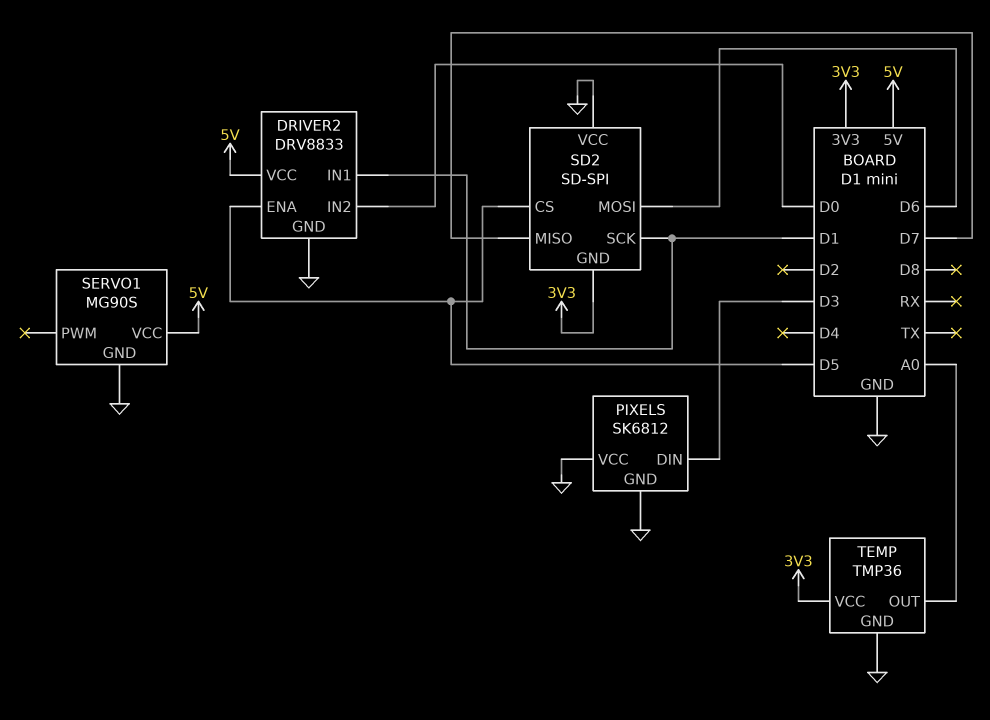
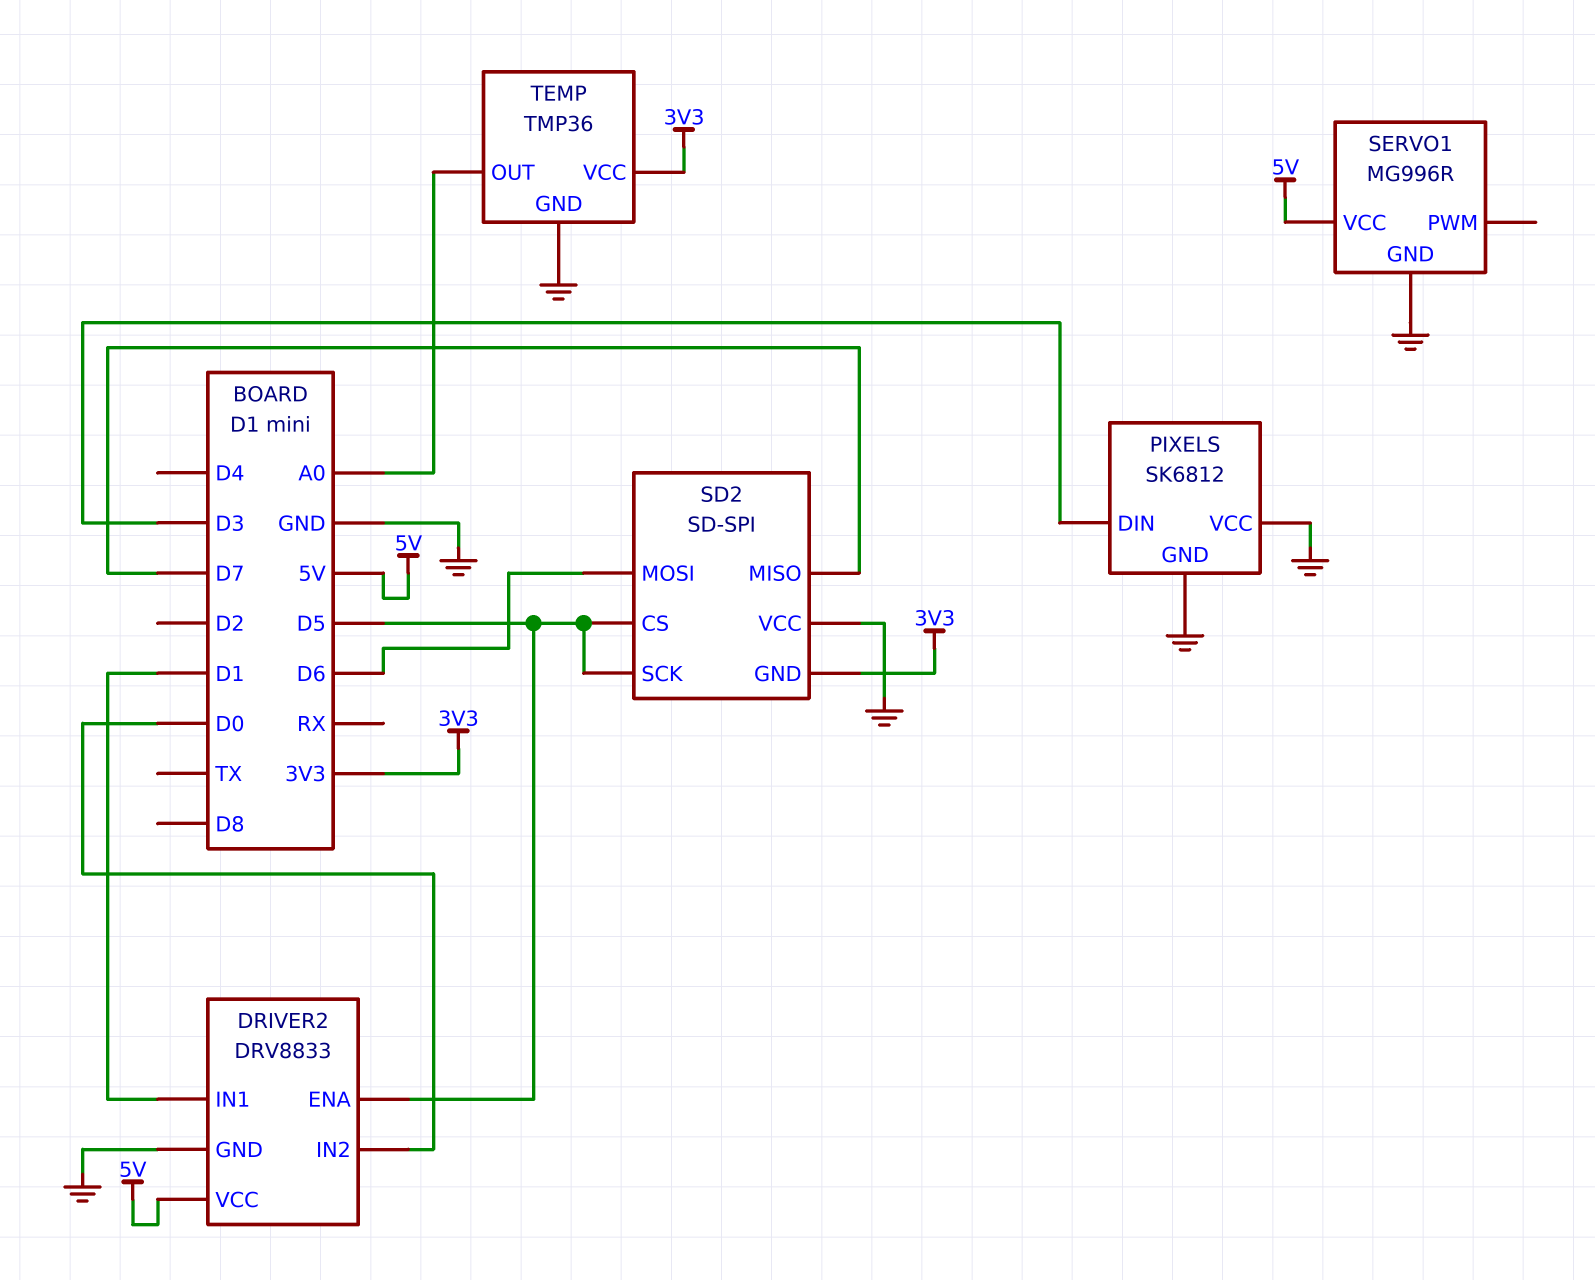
SD2 pin SCK: D1 -> D5
SERVO1: MG90S -> MG996R

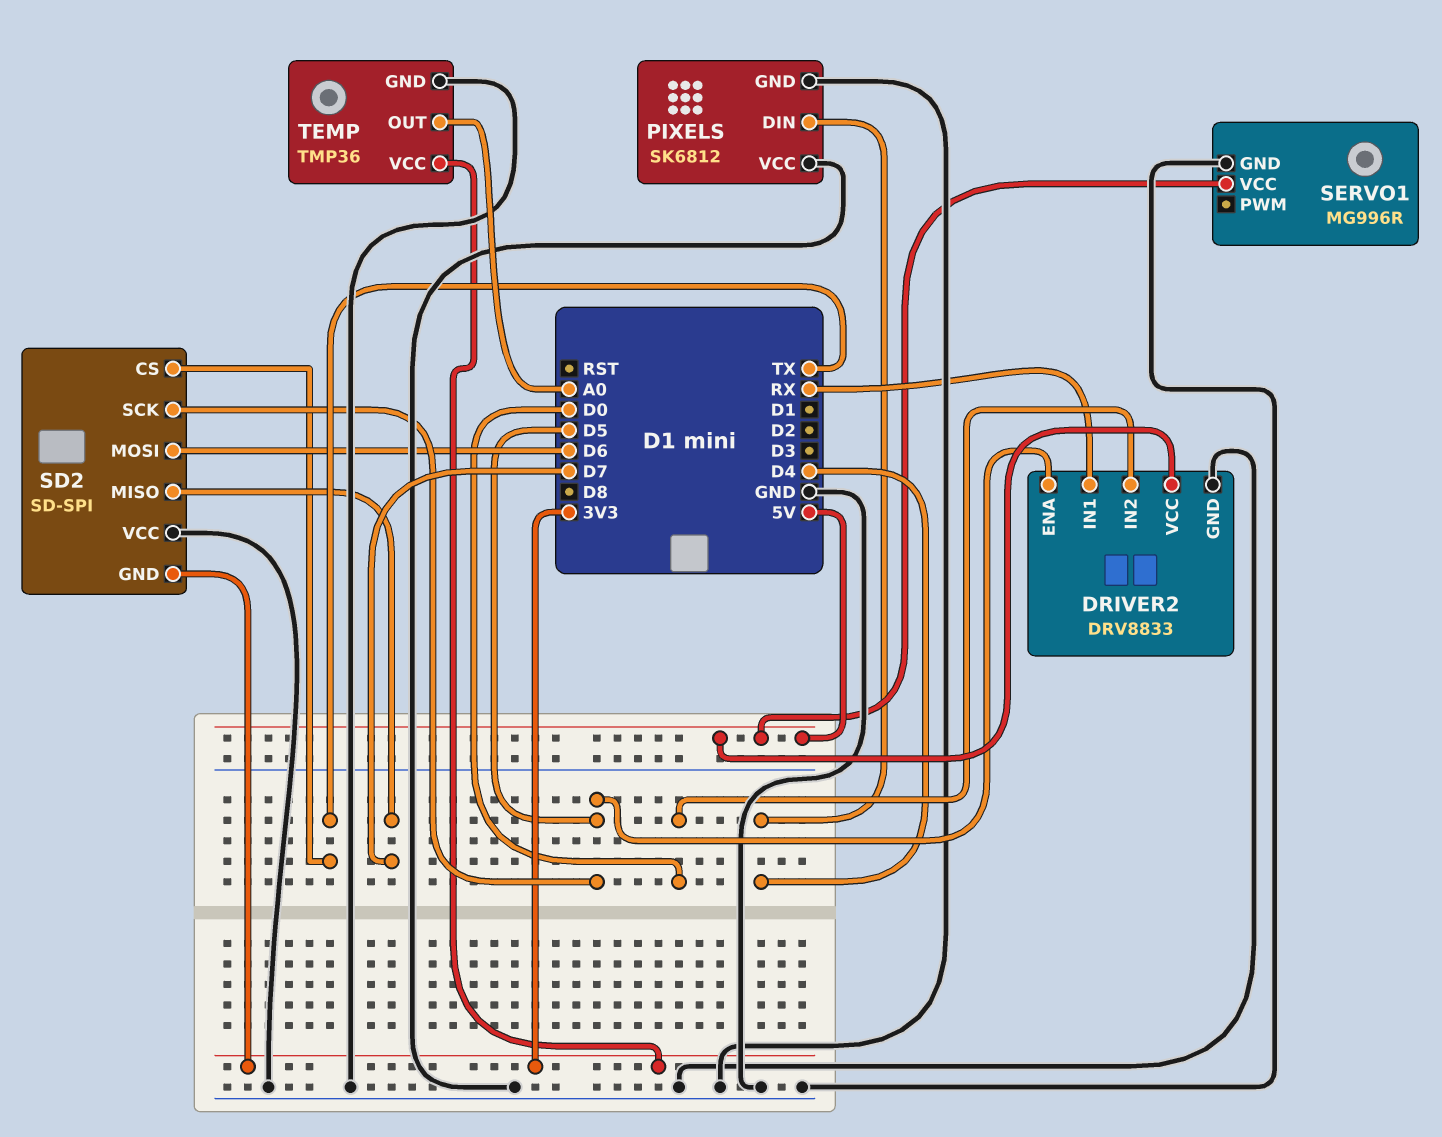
DRIVER2 pin IN1: D1 -> RX
PIXELS pin DIN: D3 -> D4
SD2 pin CS: D5 -> TX

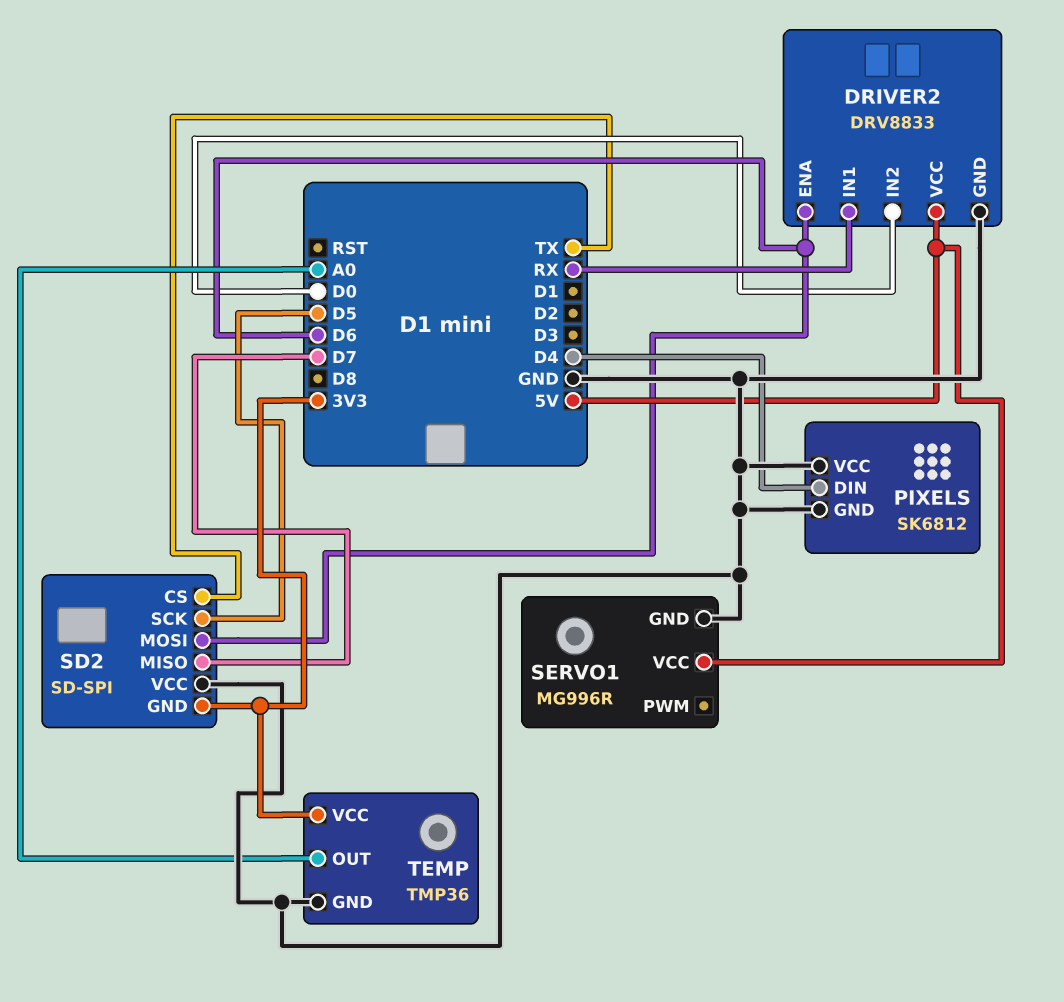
DRIVER2 pin ENA: D5 -> D6

